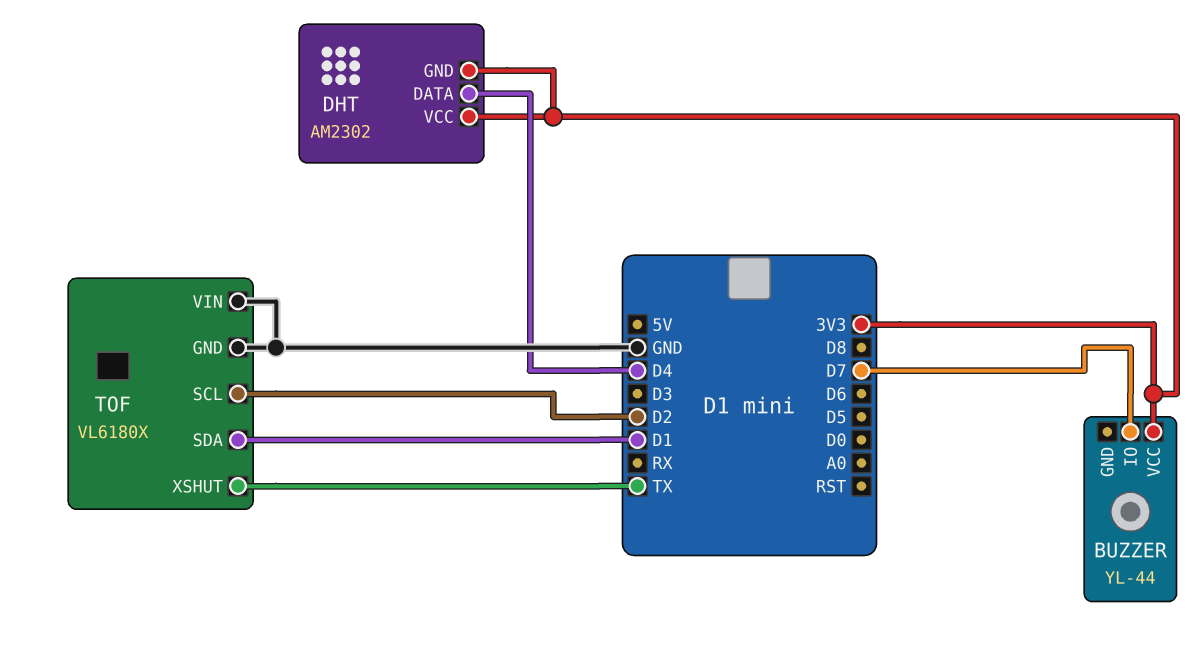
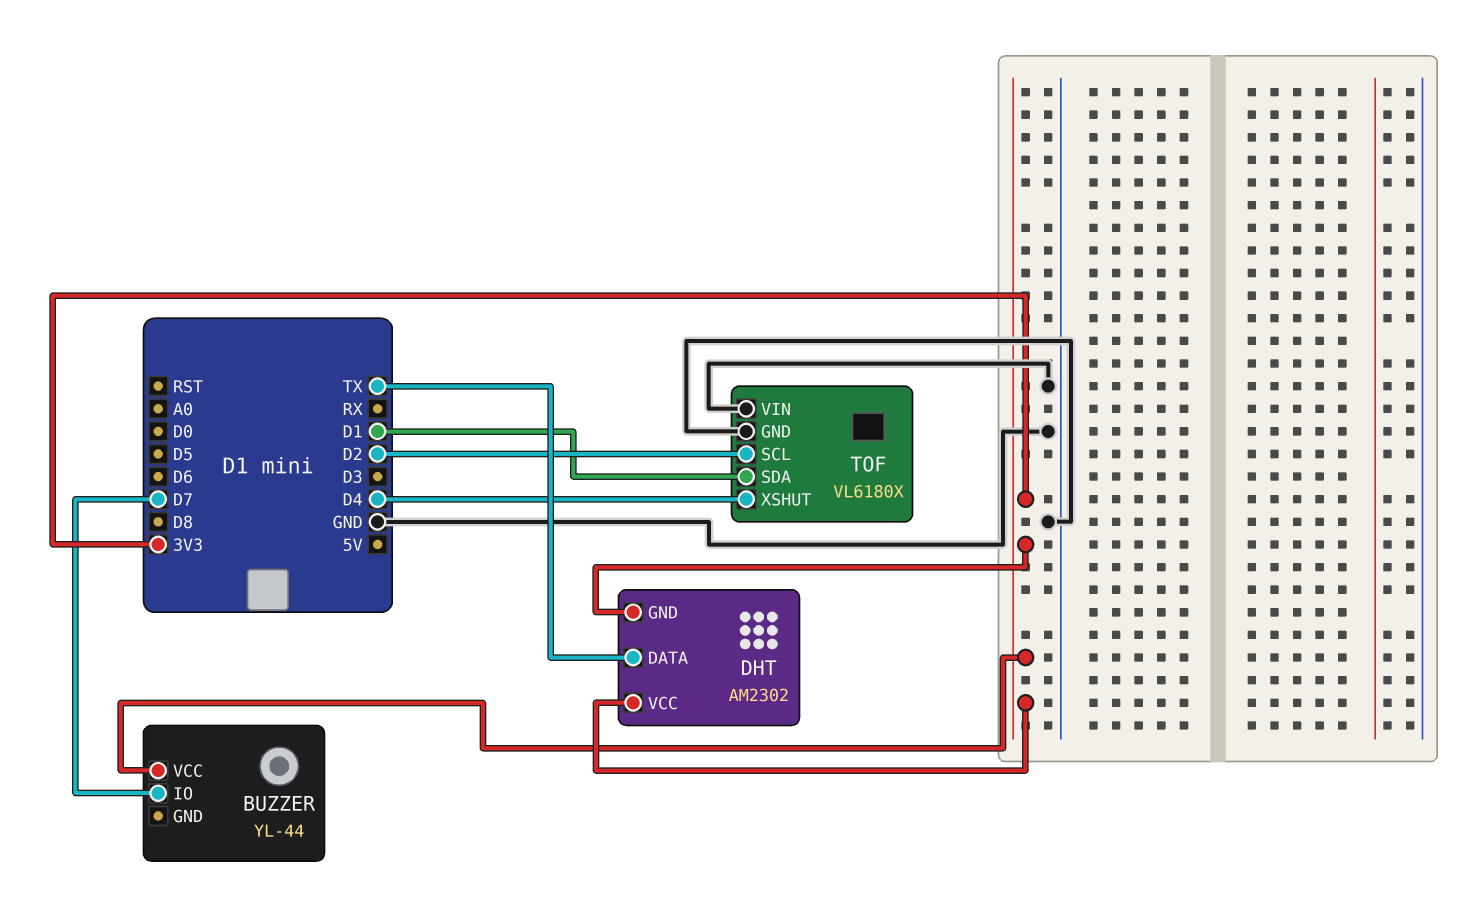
DHT pin DATA: D4 -> TX
TOF pin XSHUT: TX -> D4

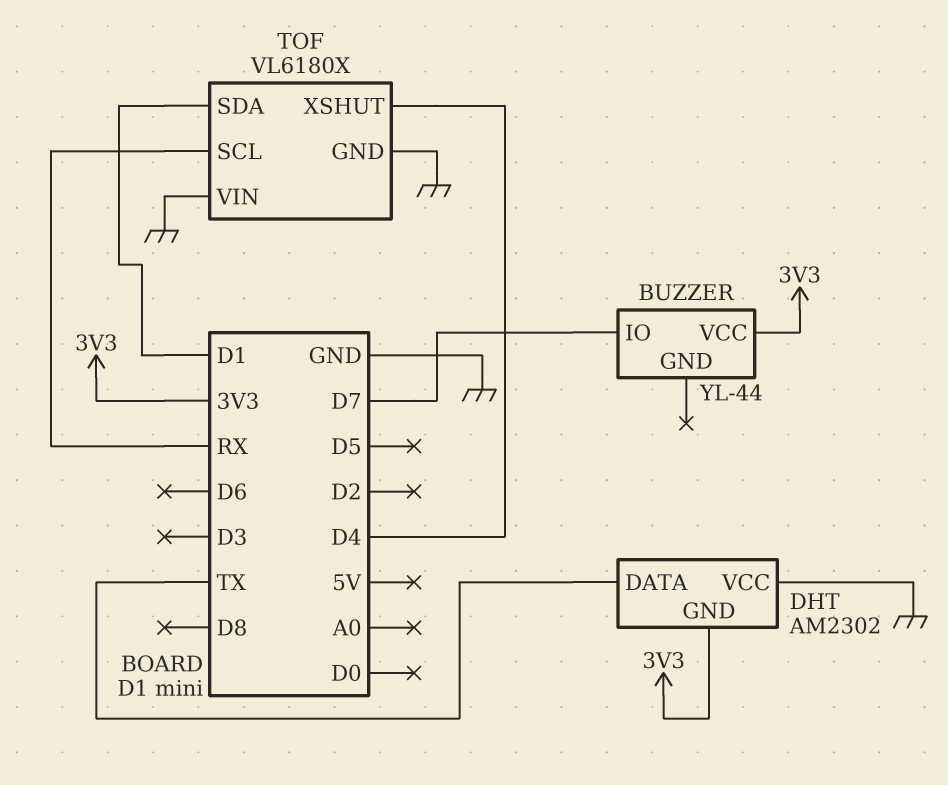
DHT pin VCC: 3V3 -> GND
TOF pin SCL: D2 -> RX

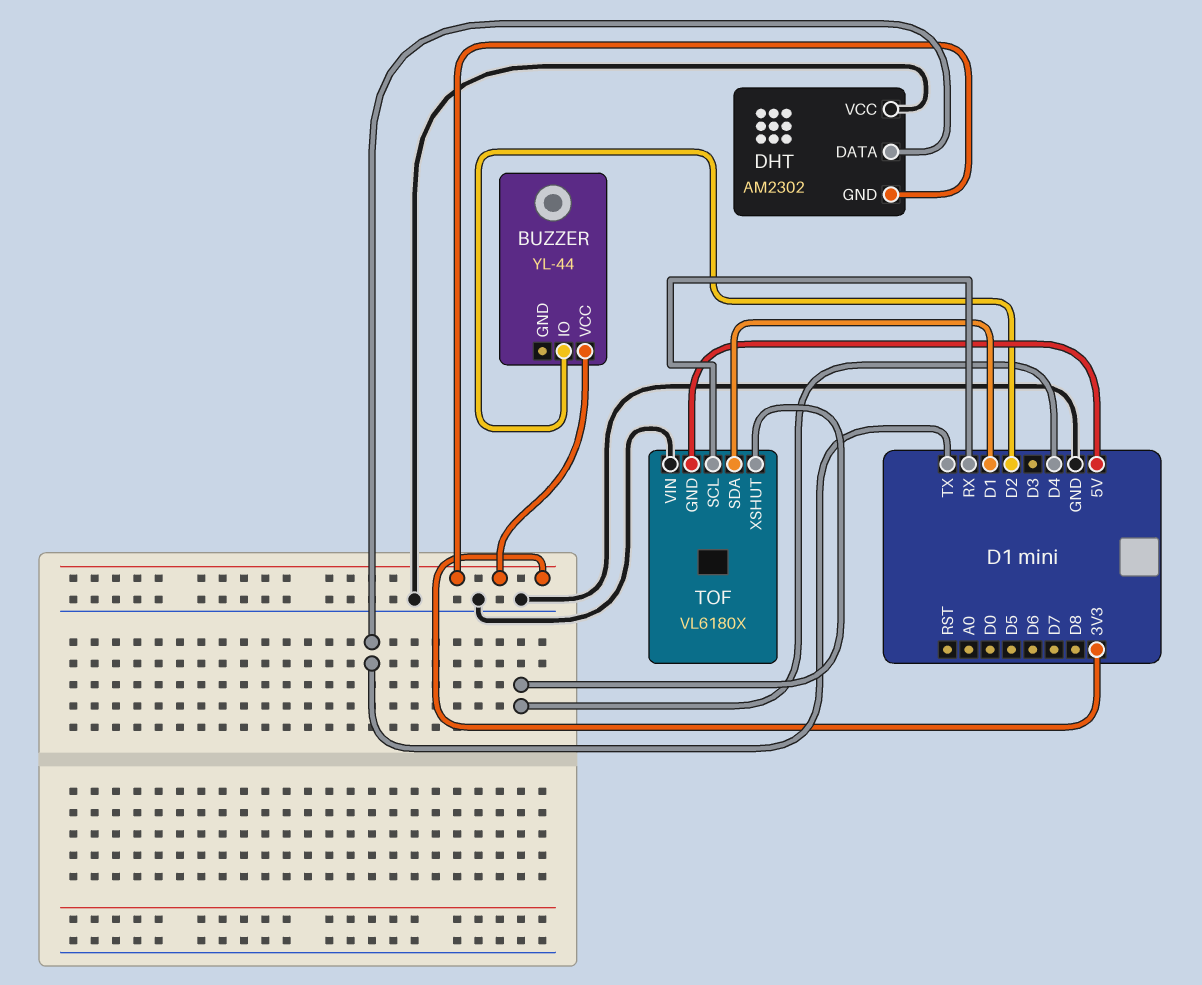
BUZZER pin IO: D7 -> D2
TOF pin GND: GND -> 5V

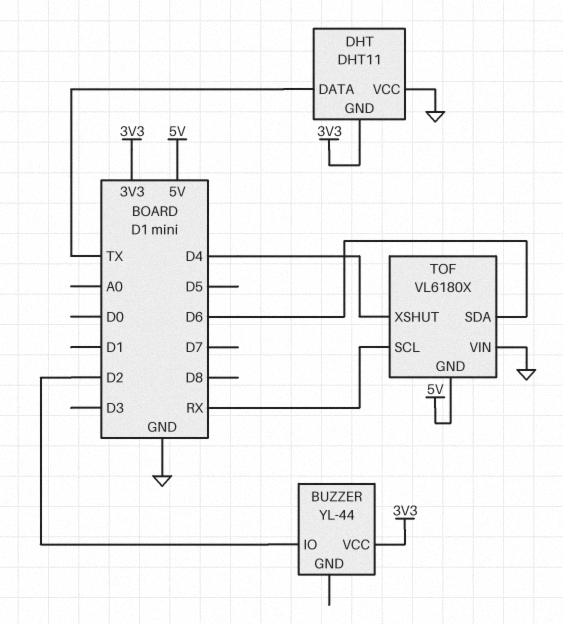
DHT: AM2302 -> DHT11
TOF pin SDA: D1 -> D6

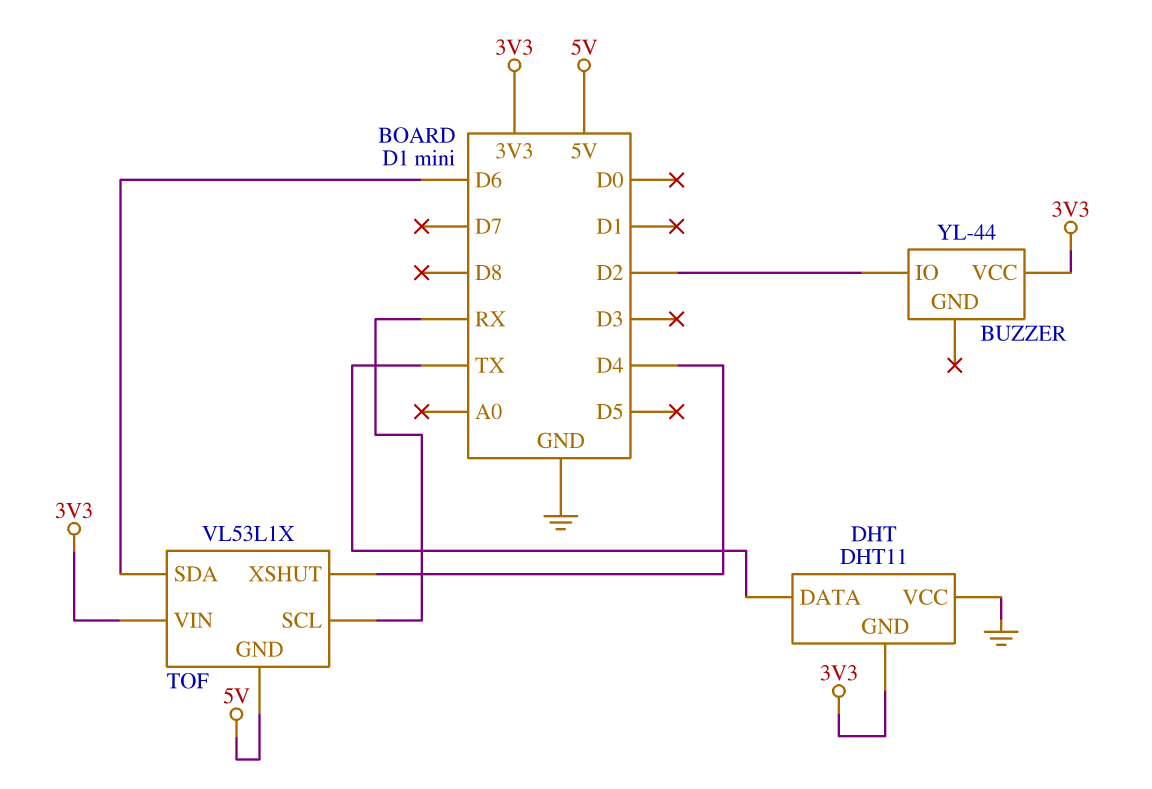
TOF: VL6180X -> VL53L1X
TOF pin VIN: GND -> 3V3

